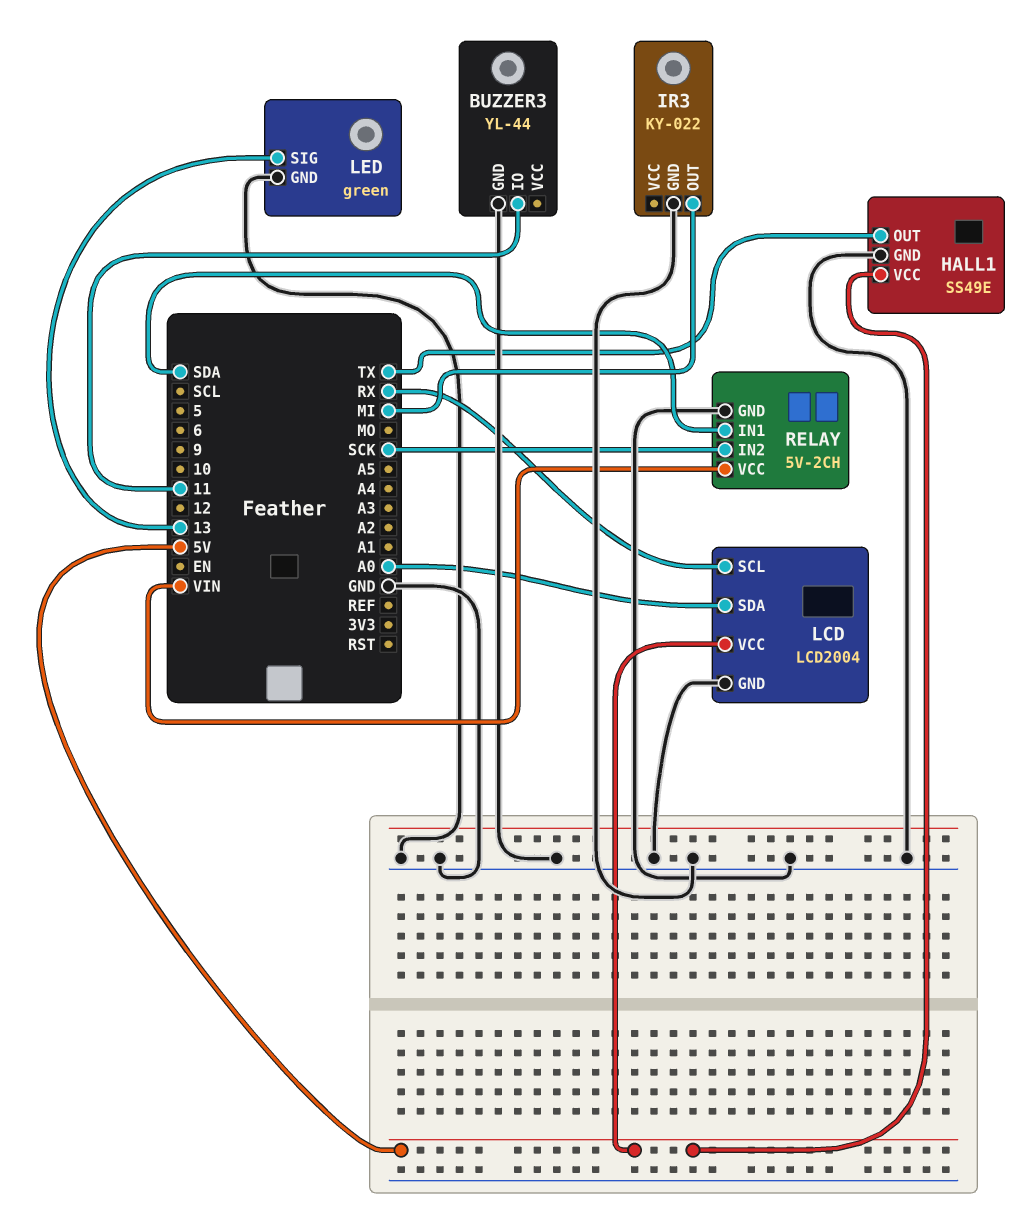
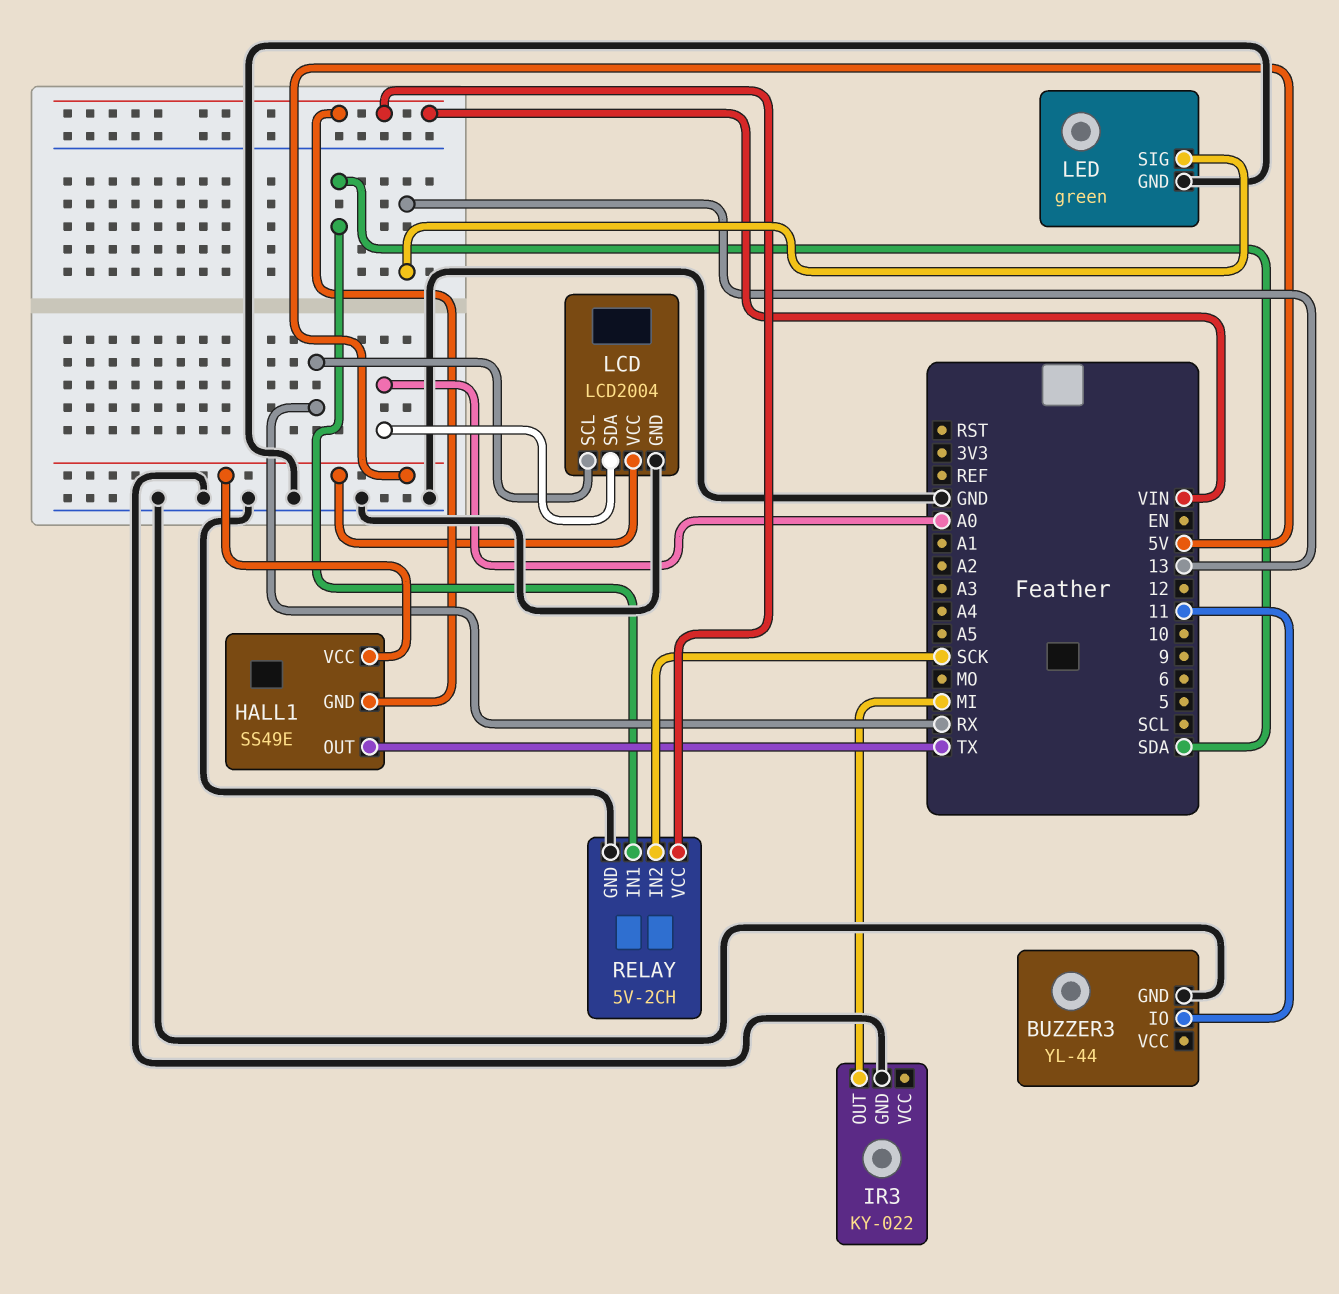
HALL1 pin GND: GND -> VIN

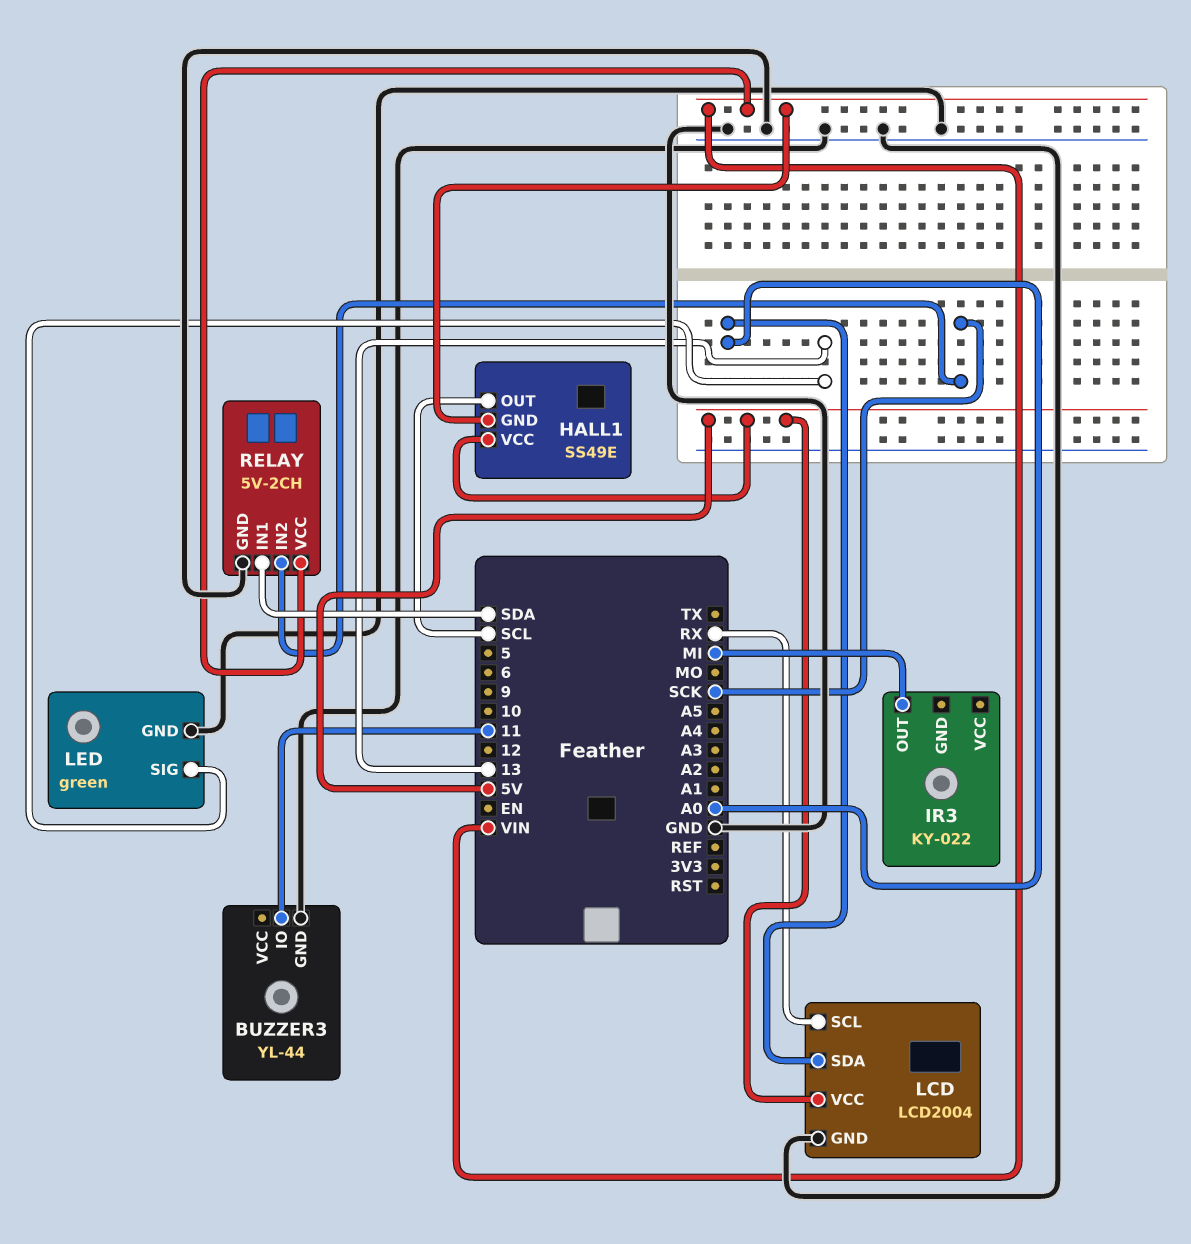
HALL1 pin OUT: TX -> SCL
IR3 pin GND: GND -> none

